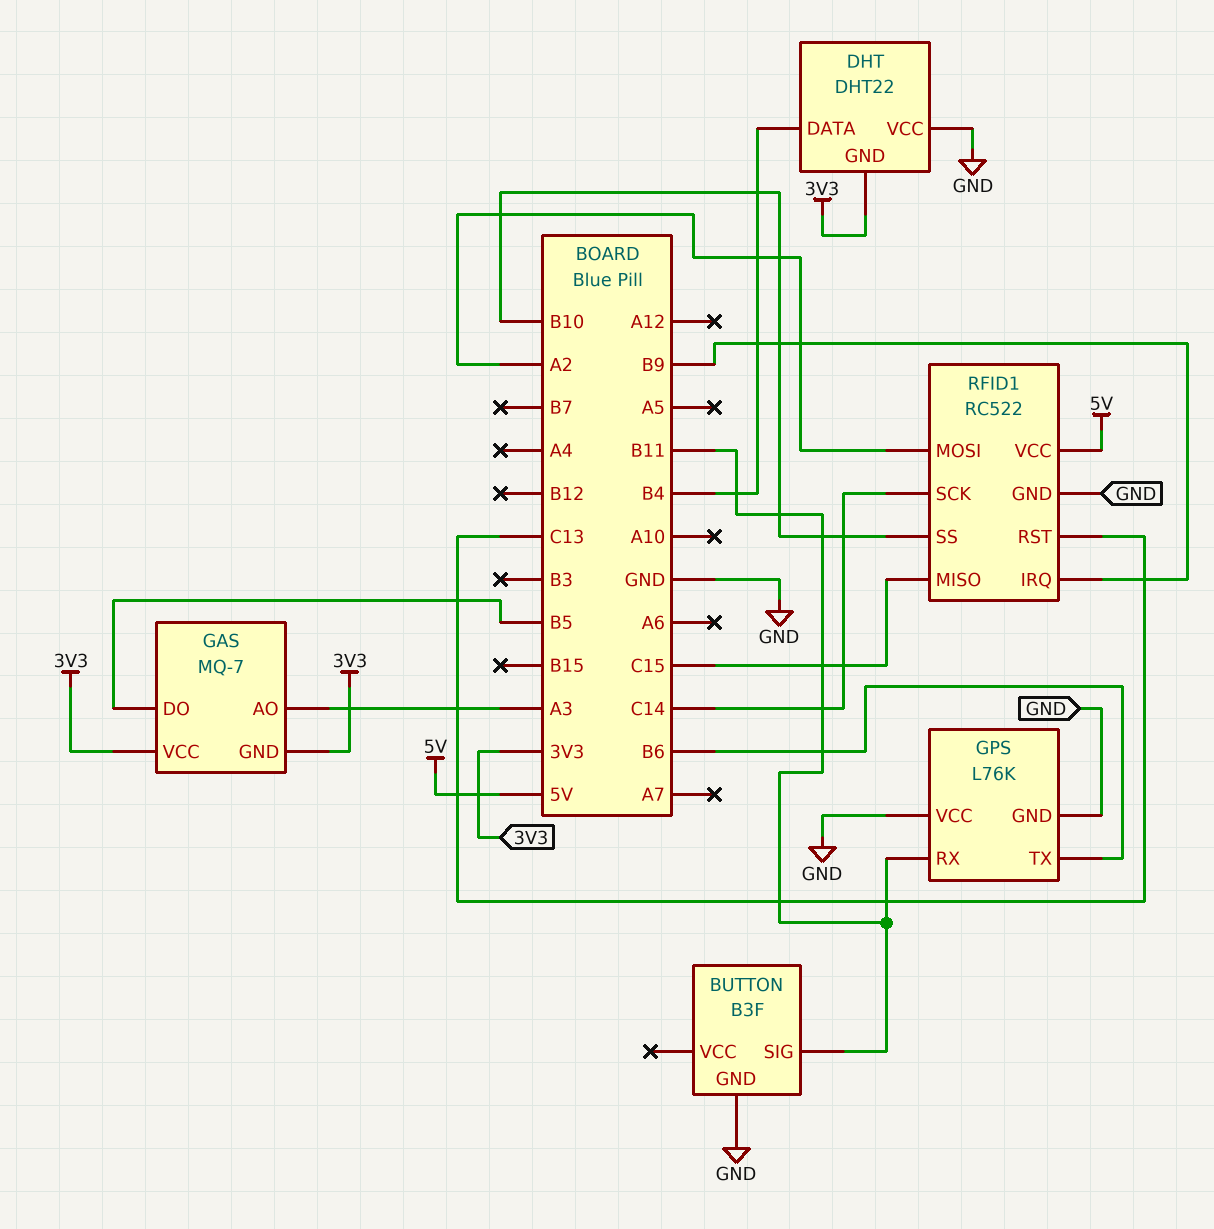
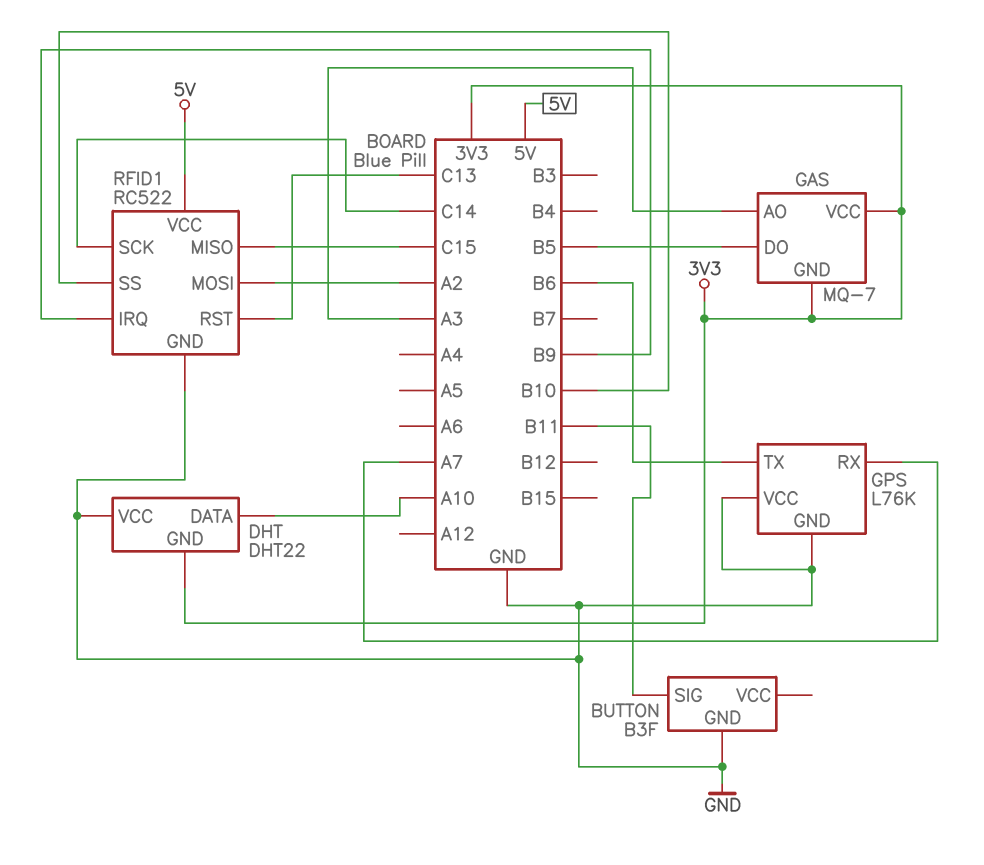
DHT pin DATA: B4 -> A10
GPS pin RX: B11 -> A7

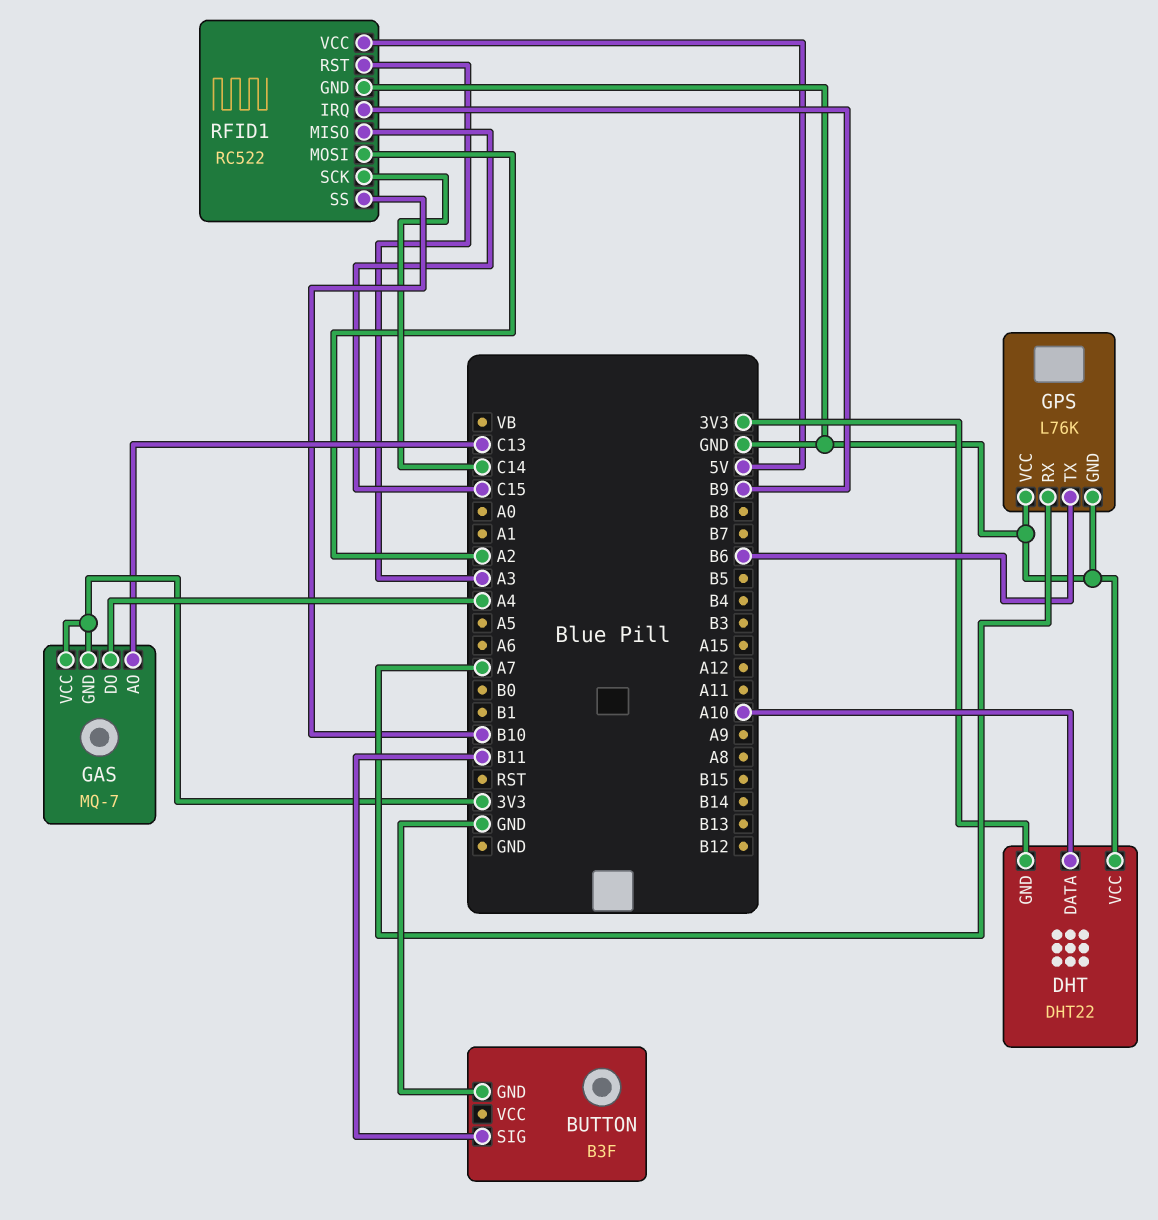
GAS pin AO: A3 -> C13
GAS pin DO: B5 -> A4
RFID1 pin RST: C13 -> A3

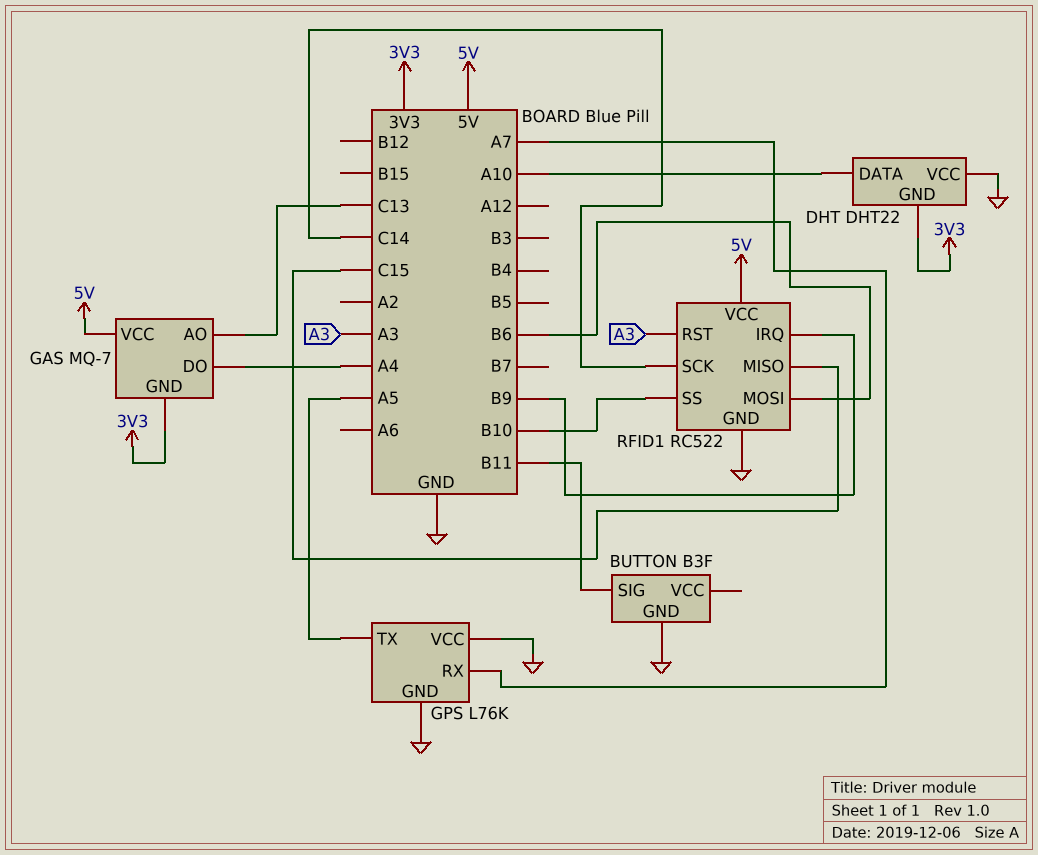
GAS pin VCC: 3V3 -> 5V
GPS pin TX: B6 -> A5
RFID1 pin MOSI: A2 -> B6

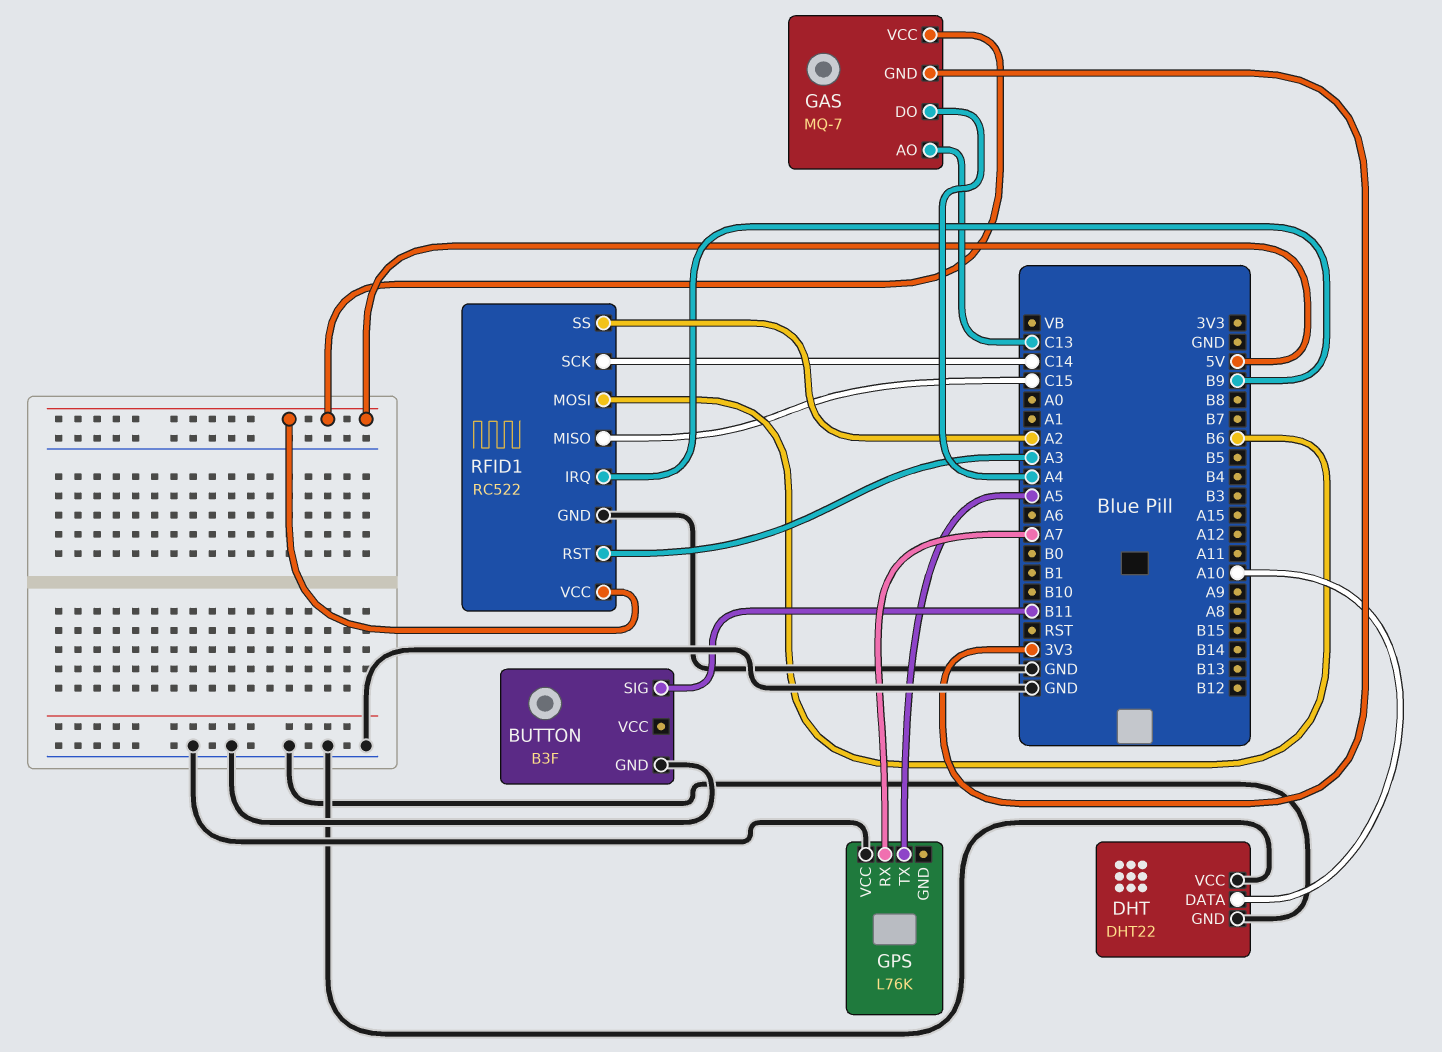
DHT pin GND: 3V3 -> GND
GPS pin GND: GND -> none
RFID1 pin SS: B10 -> A2

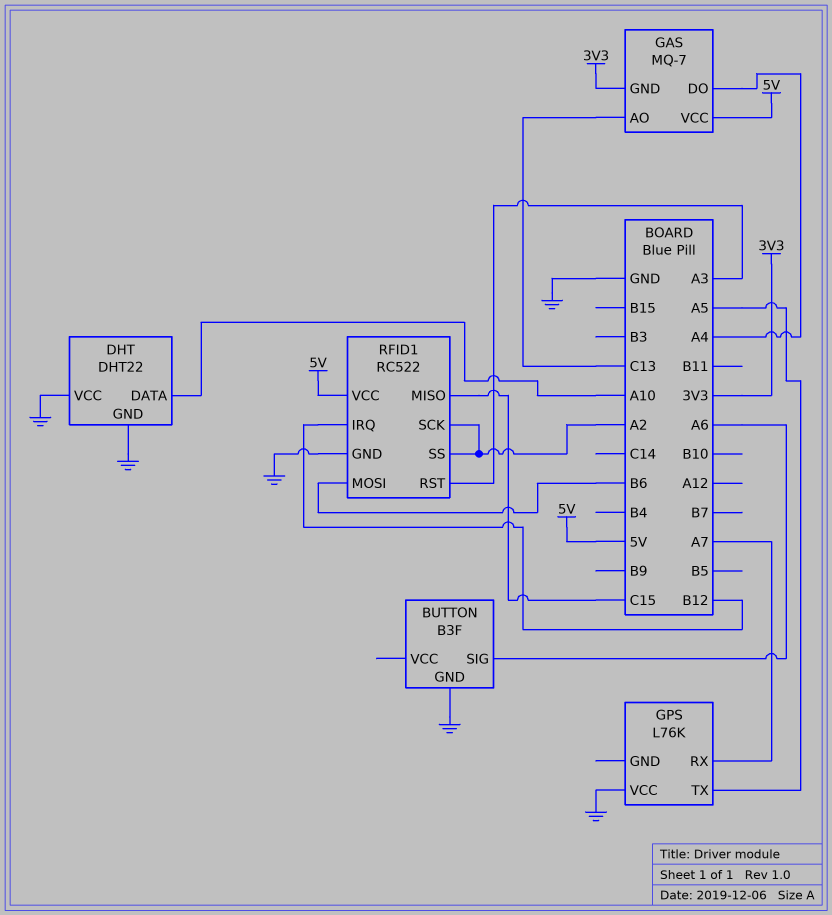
BUTTON pin SIG: B11 -> A6
RFID1 pin IRQ: B9 -> B12
RFID1 pin SCK: C14 -> A2

